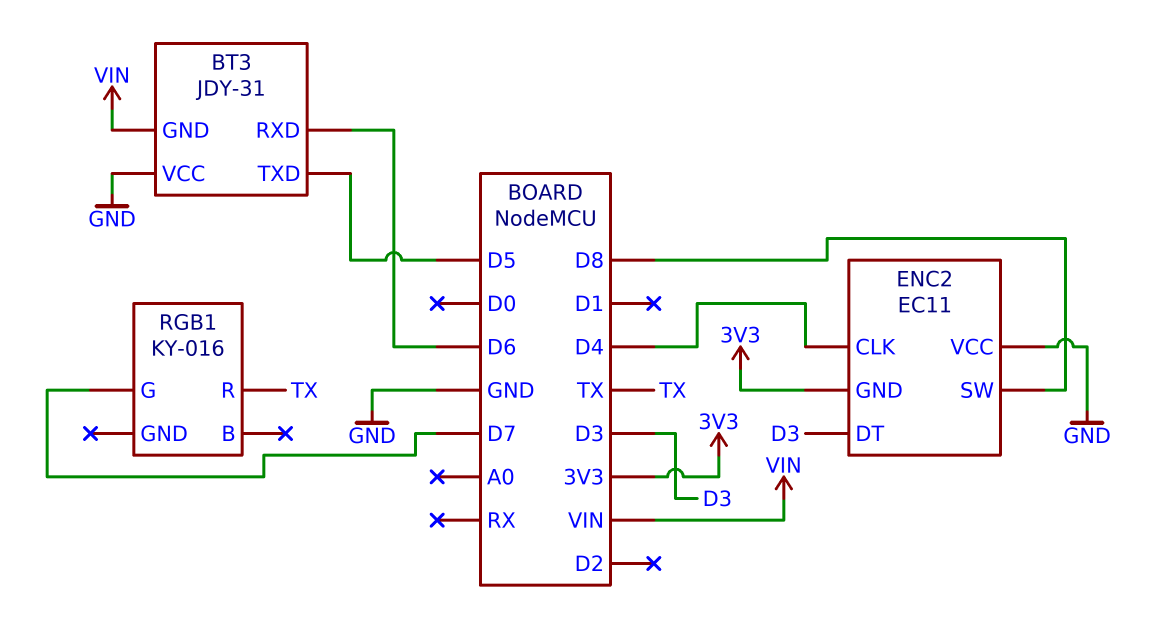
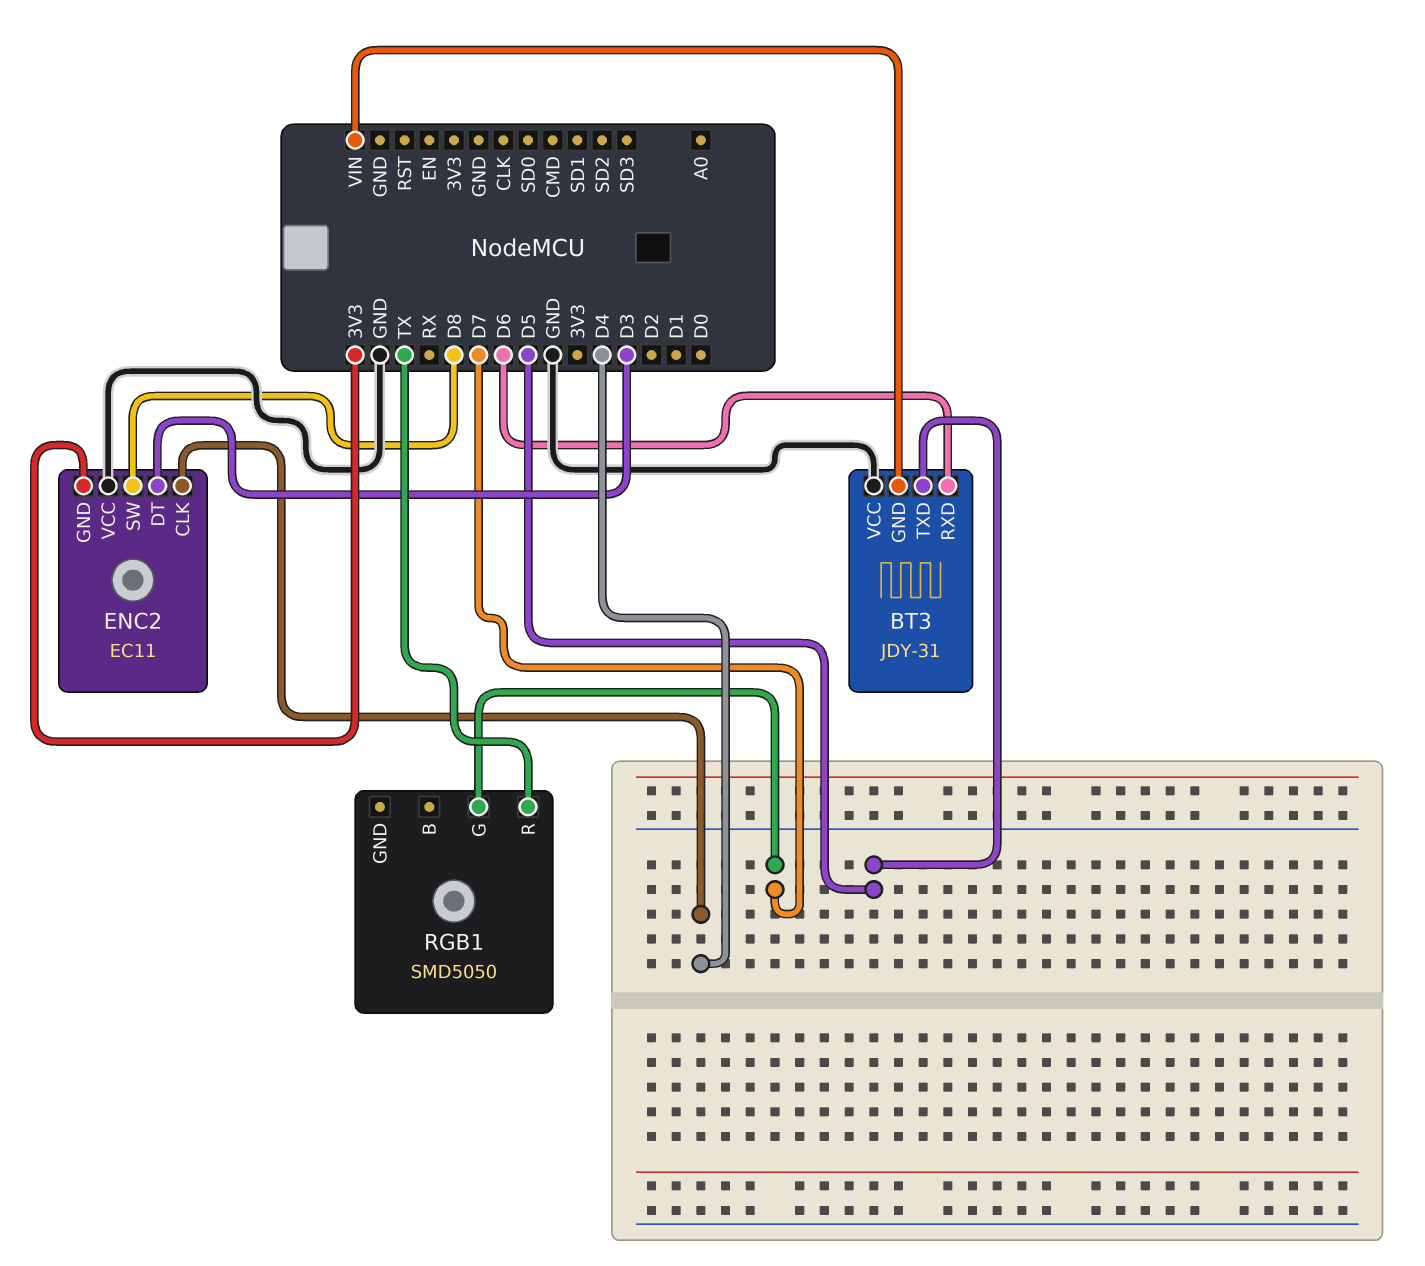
RGB1: KY-016 -> SMD5050

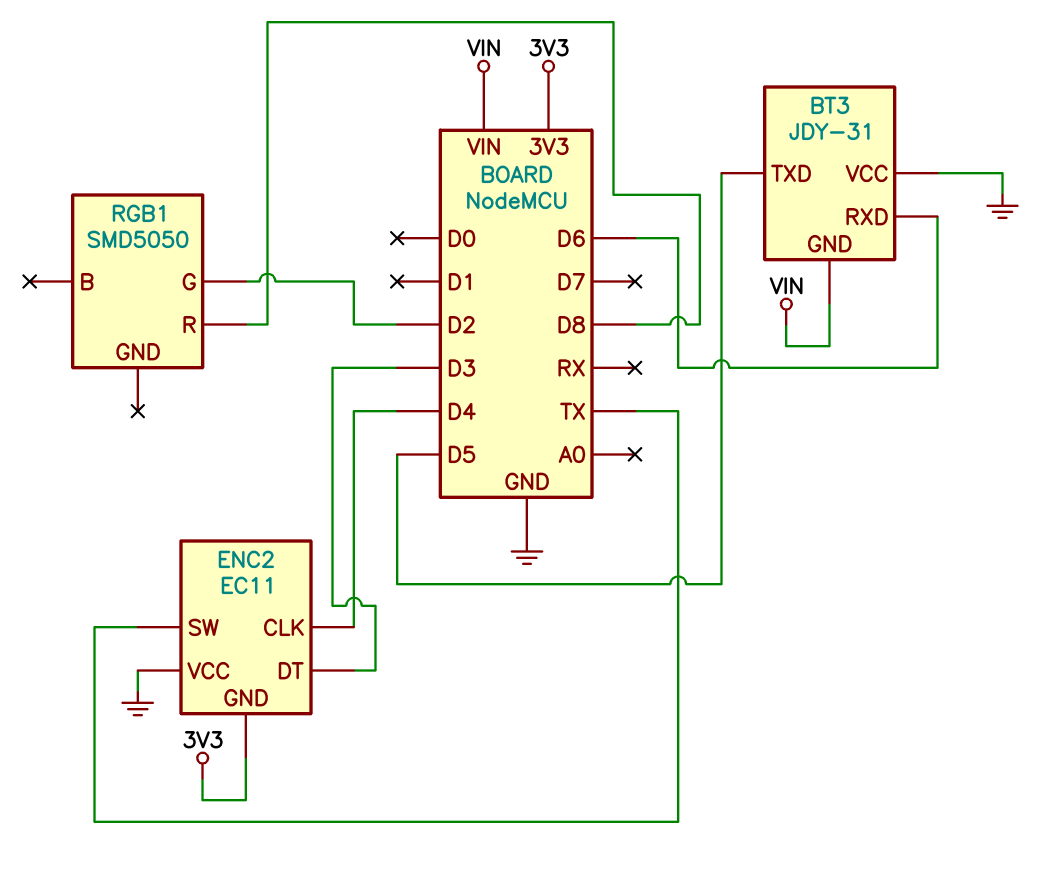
ENC2 pin SW: D8 -> TX
RGB1 pin G: D7 -> D2
RGB1 pin R: TX -> D8

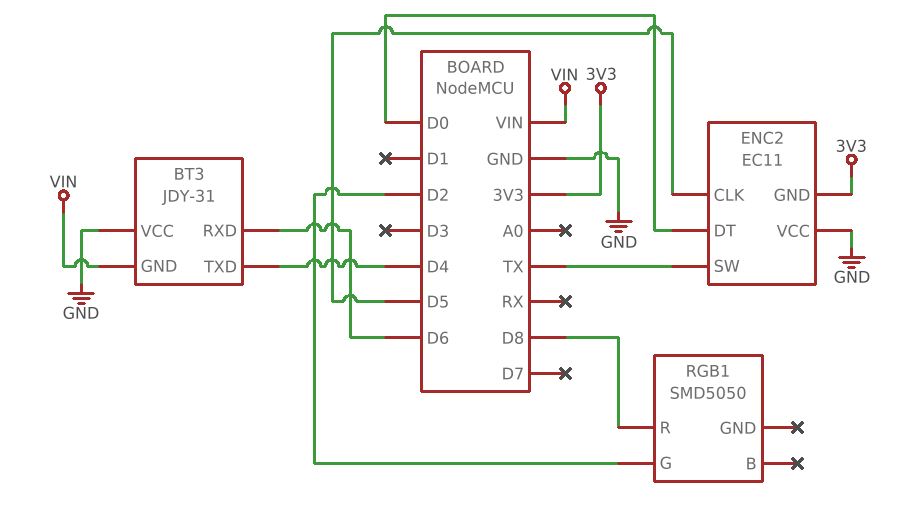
BT3 pin TXD: D5 -> D4
ENC2 pin CLK: D4 -> D5
ENC2 pin DT: D3 -> D0

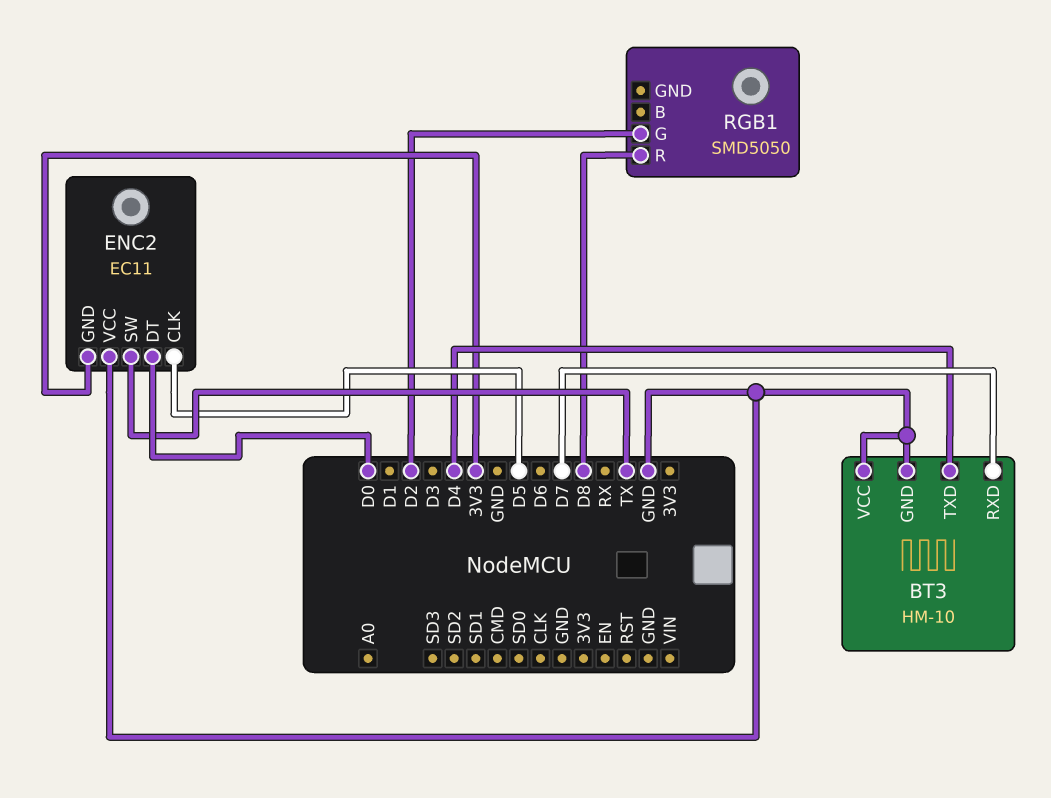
BT3: JDY-31 -> HM-10
BT3 pin GND: VIN -> GND
BT3 pin RXD: D6 -> D7

